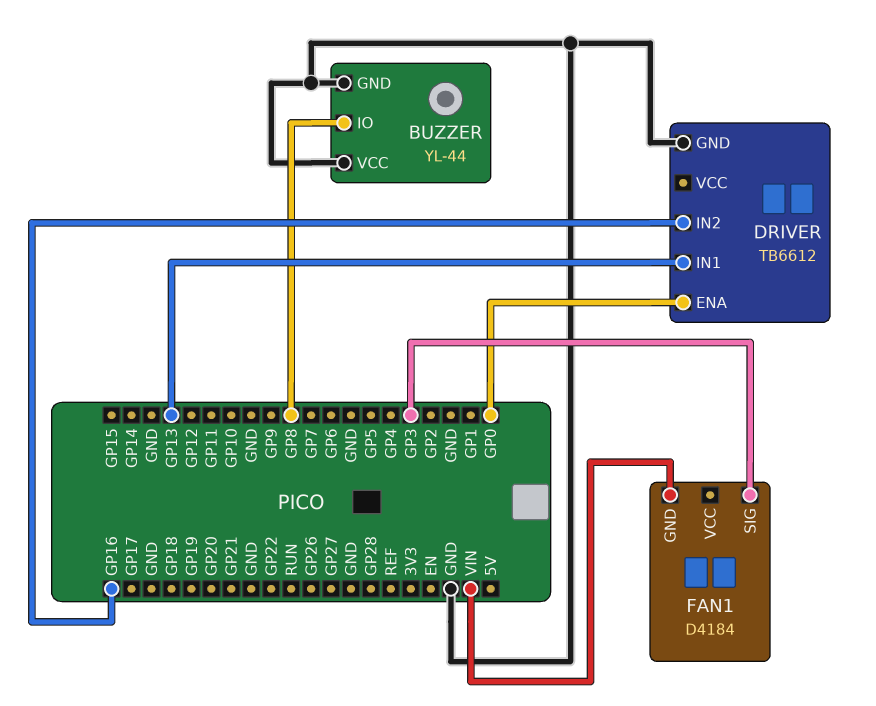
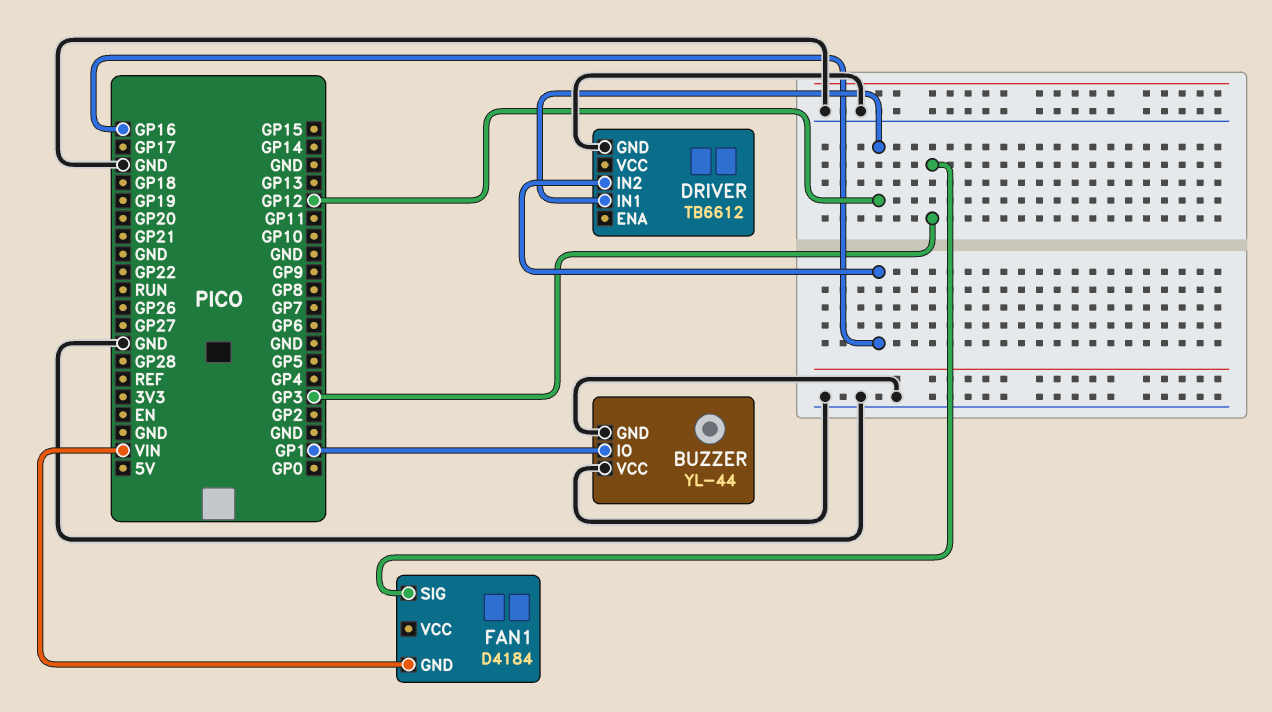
BUZZER pin IO: GP8 -> GP1
DRIVER pin ENA: GP0 -> none
DRIVER pin IN1: GP13 -> GP12

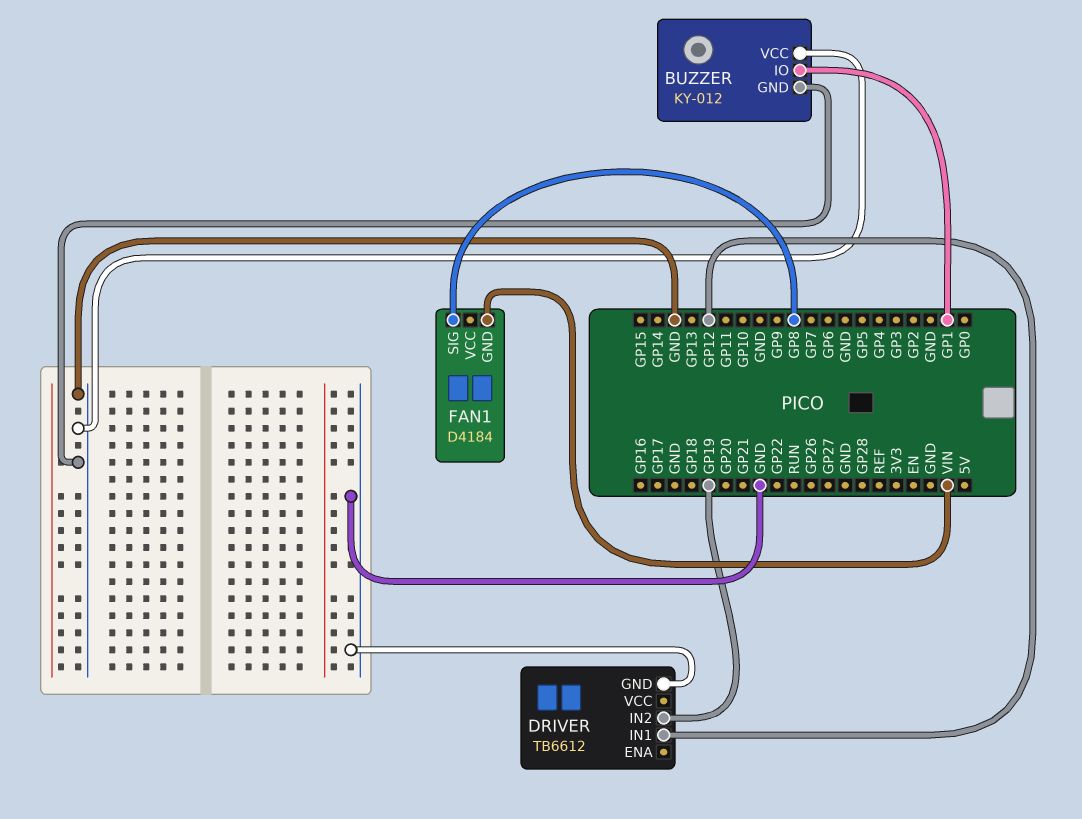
BUZZER: YL-44 -> KY-012
DRIVER pin IN2: GP16 -> GP19
FAN1 pin SIG: GP3 -> GP8

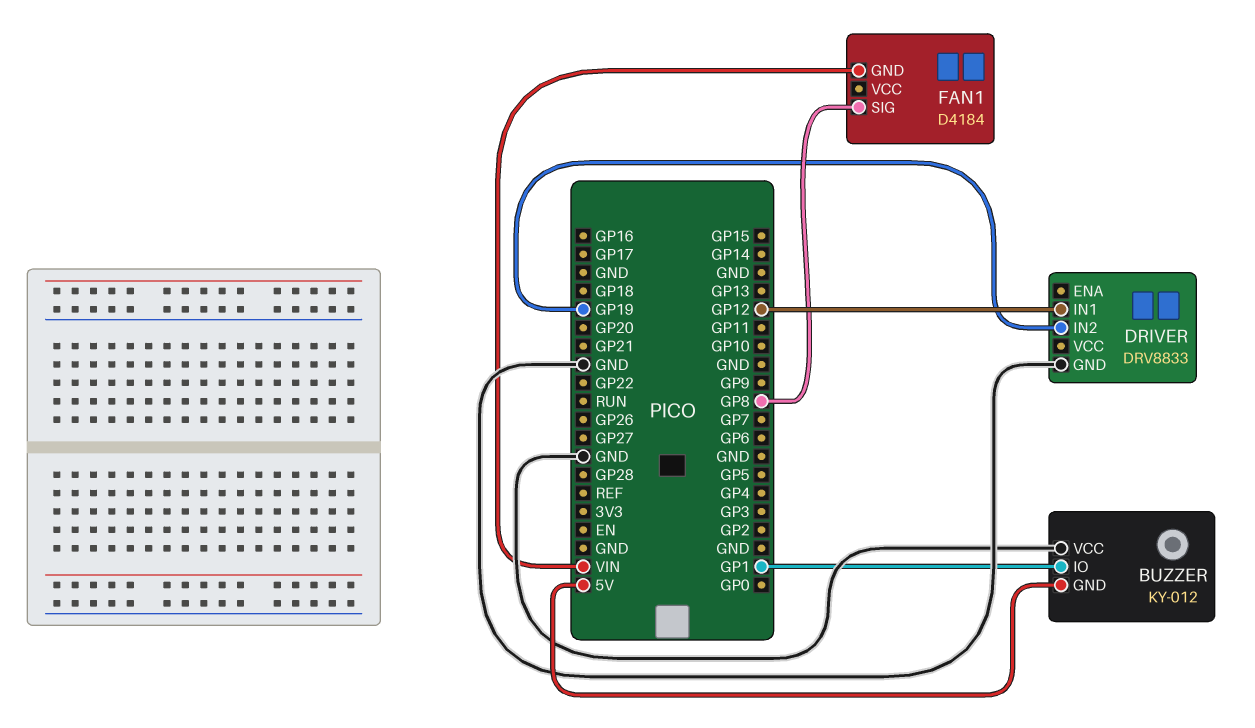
BUZZER pin GND: GND -> 5V
DRIVER: TB6612 -> DRV8833

